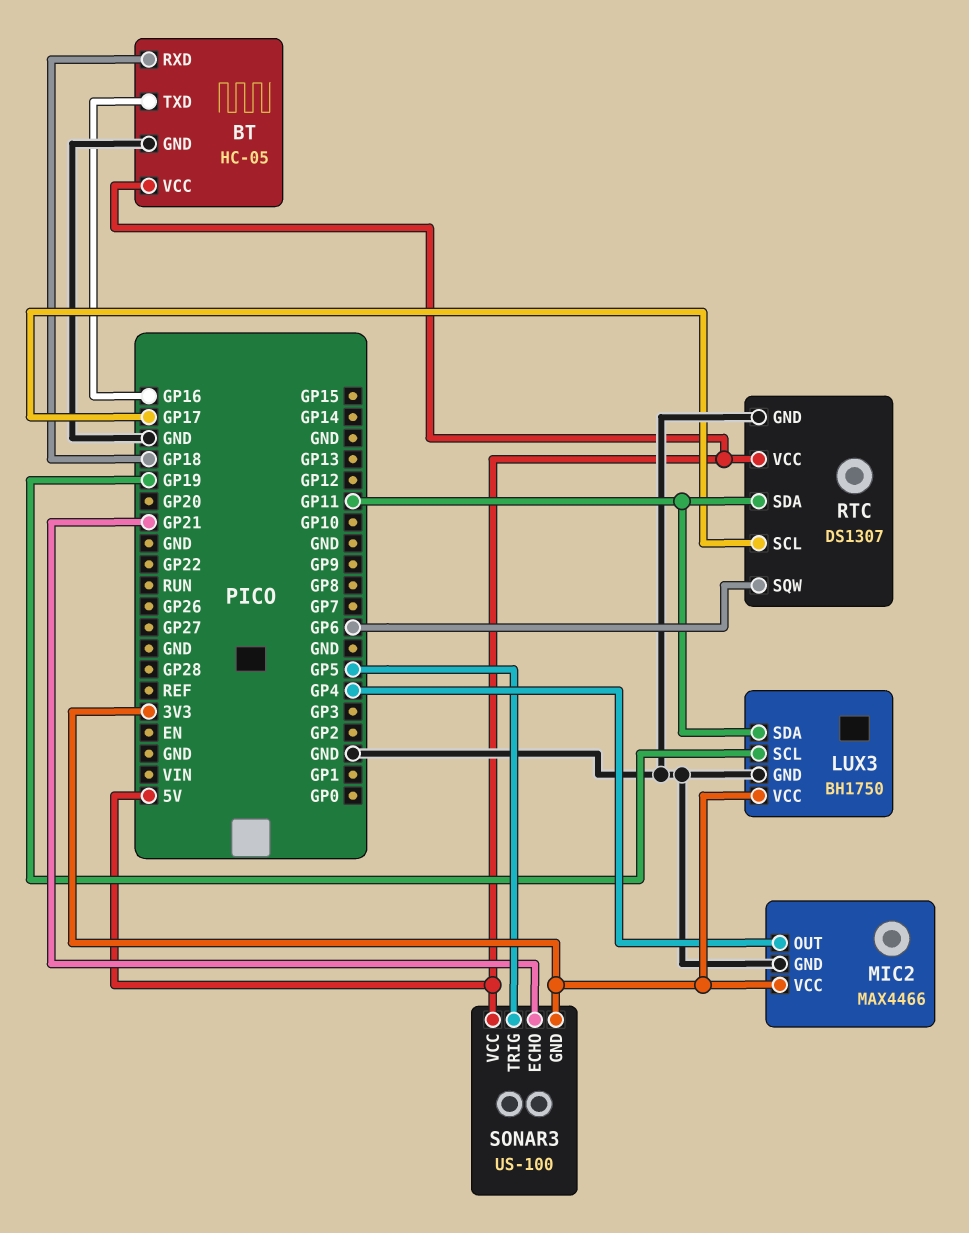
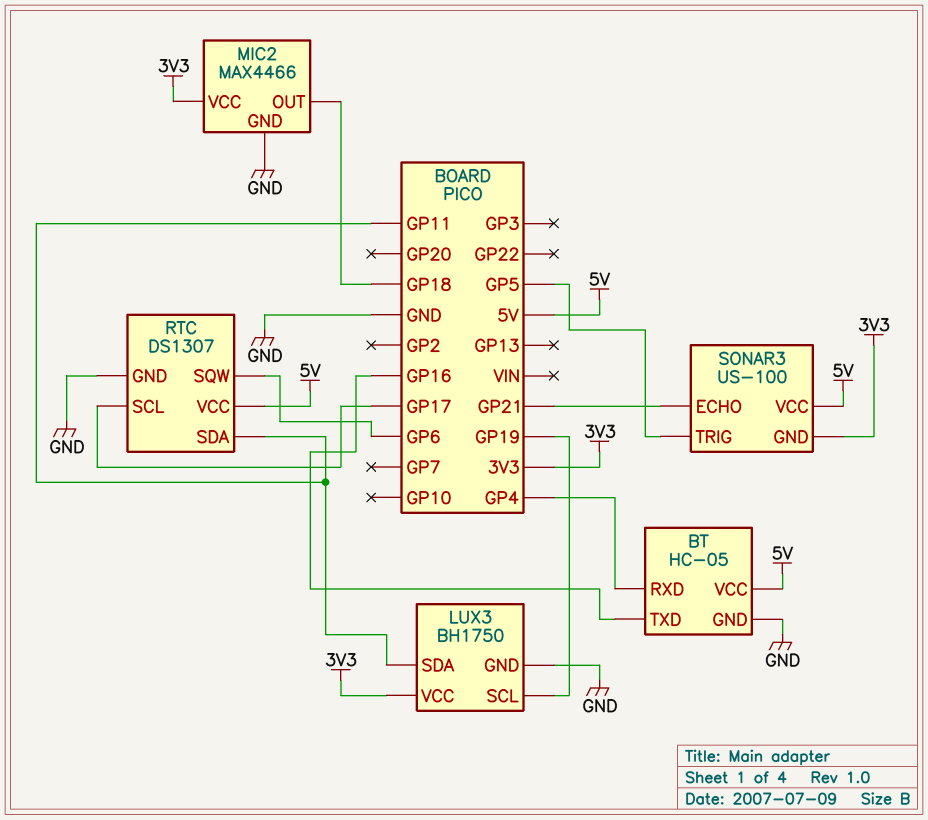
BT pin RXD: GP18 -> GP4
MIC2 pin OUT: GP4 -> GP18

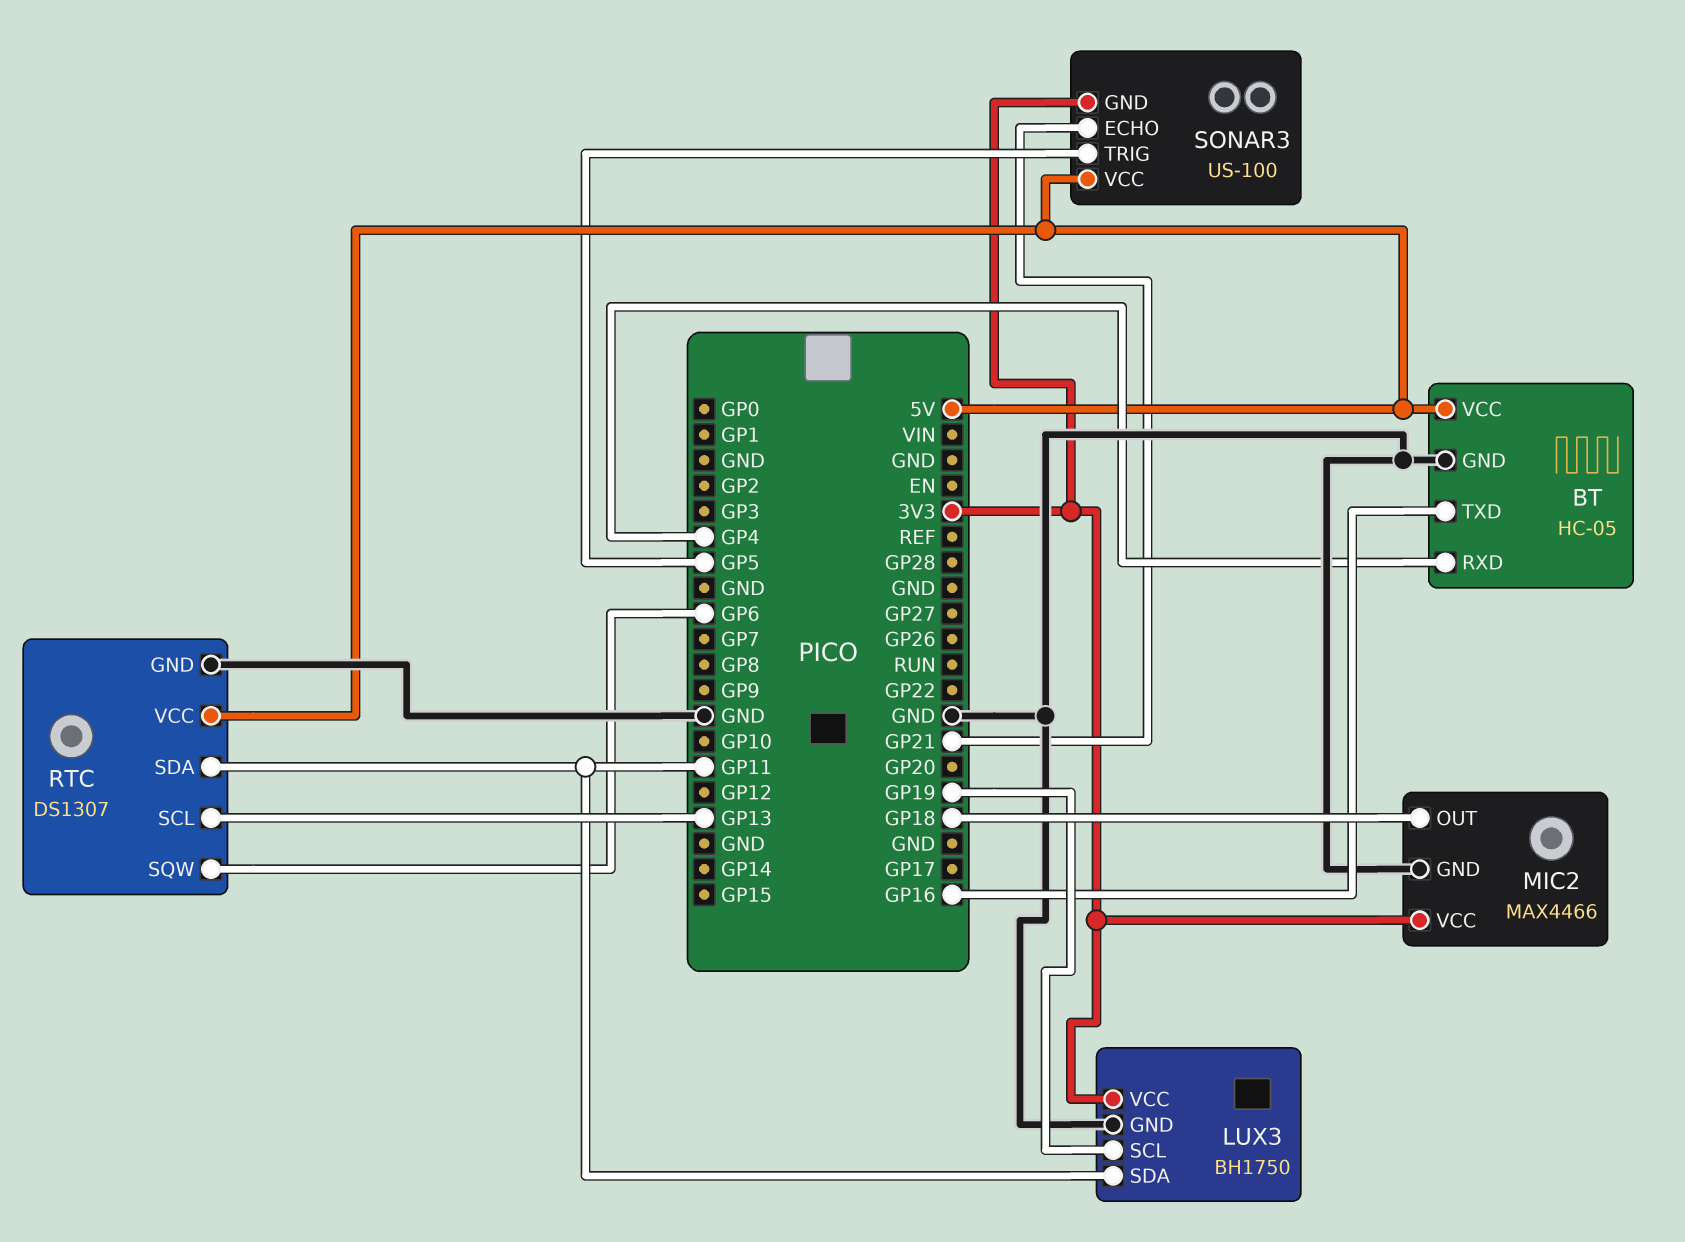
RTC pin SCL: GP17 -> GP13

